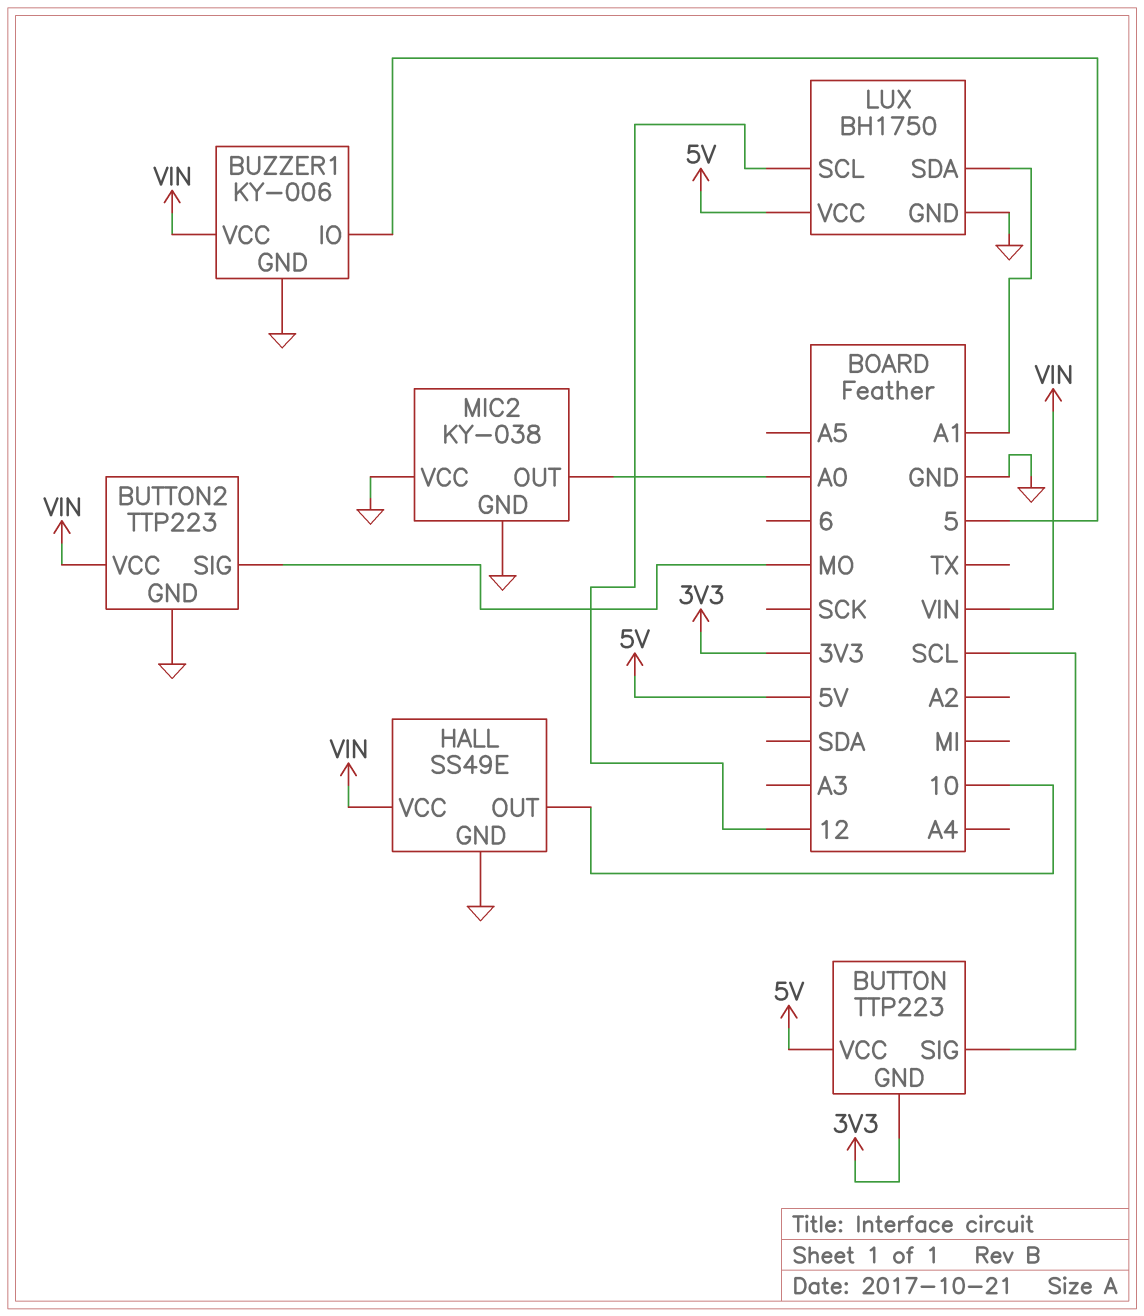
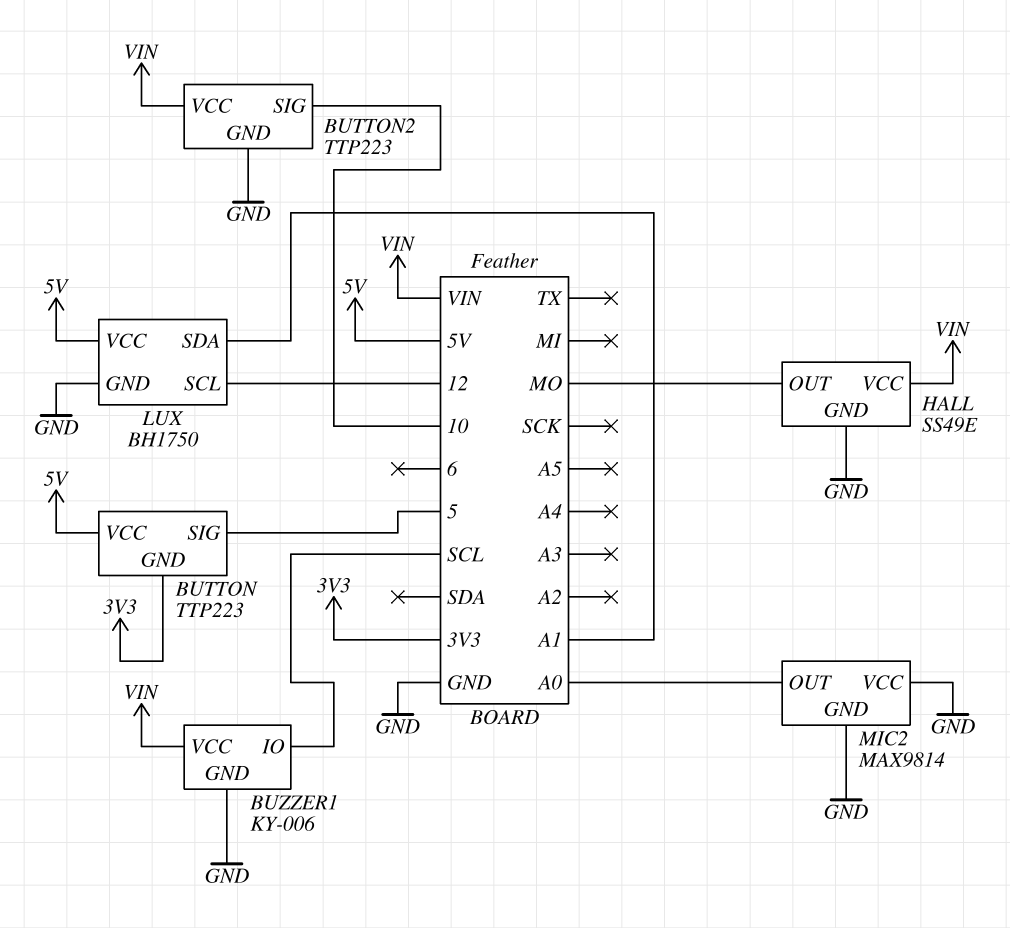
BUTTON pin SIG: SCL -> 5
BUTTON2 pin SIG: MO -> 10
BUZZER1 pin IO: 5 -> SCL
HALL pin OUT: 10 -> MO
MIC2: KY-038 -> MAX9814

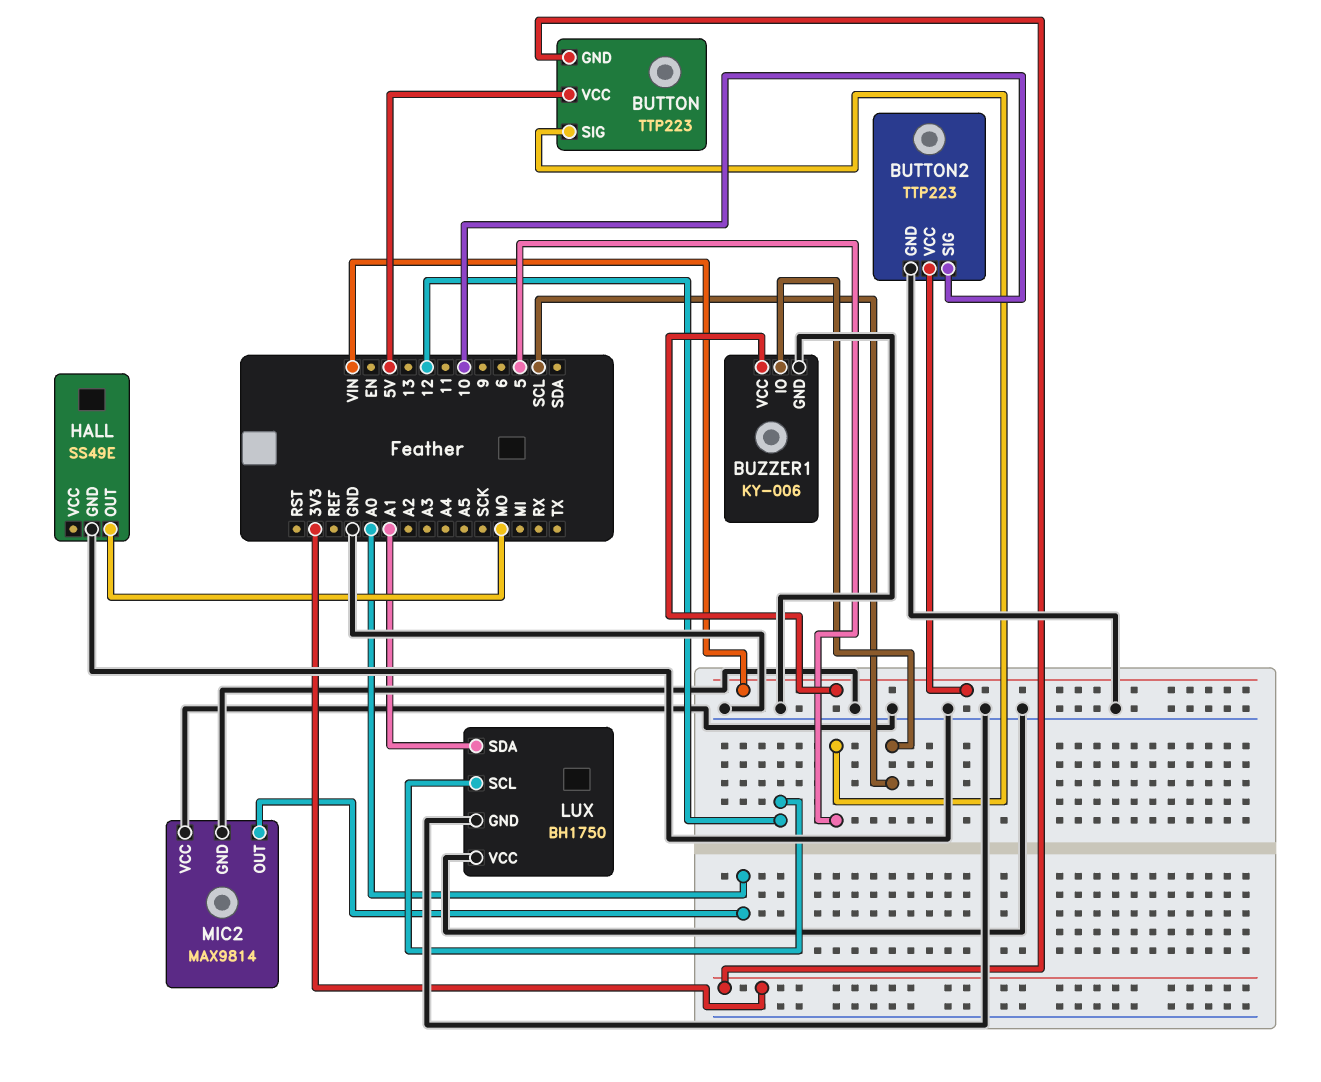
HALL pin VCC: VIN -> none
LUX pin VCC: 5V -> GND

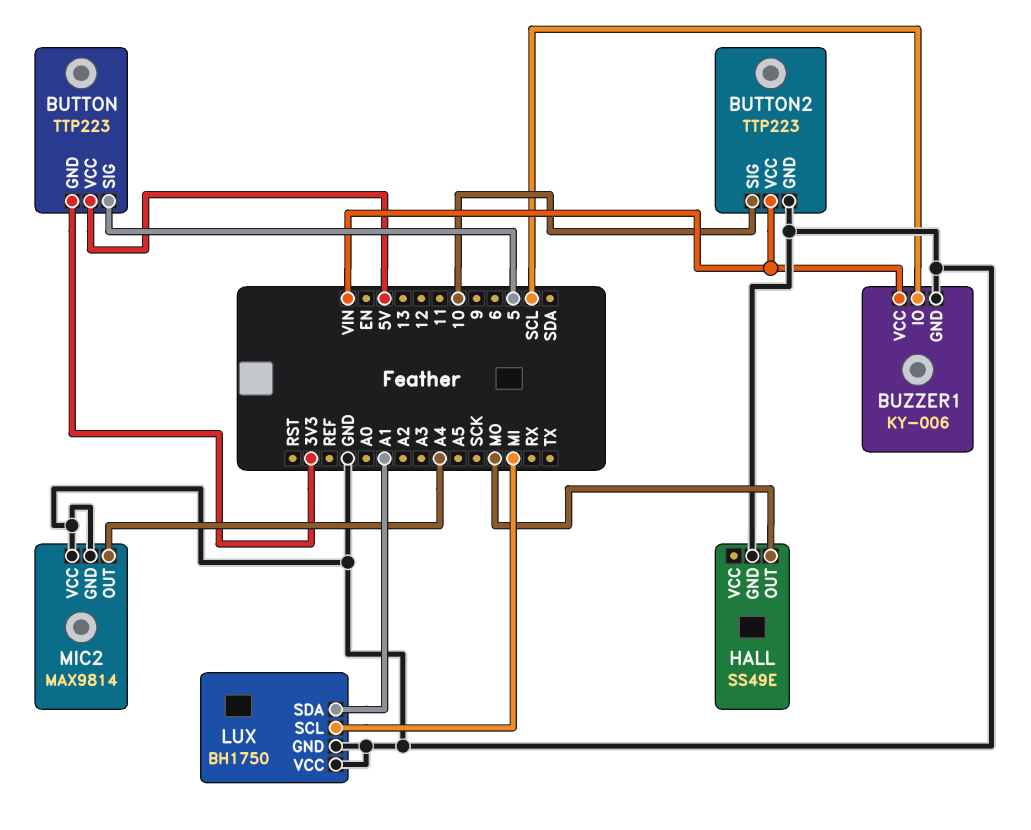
LUX pin SCL: 12 -> MI
MIC2 pin OUT: A0 -> A4

